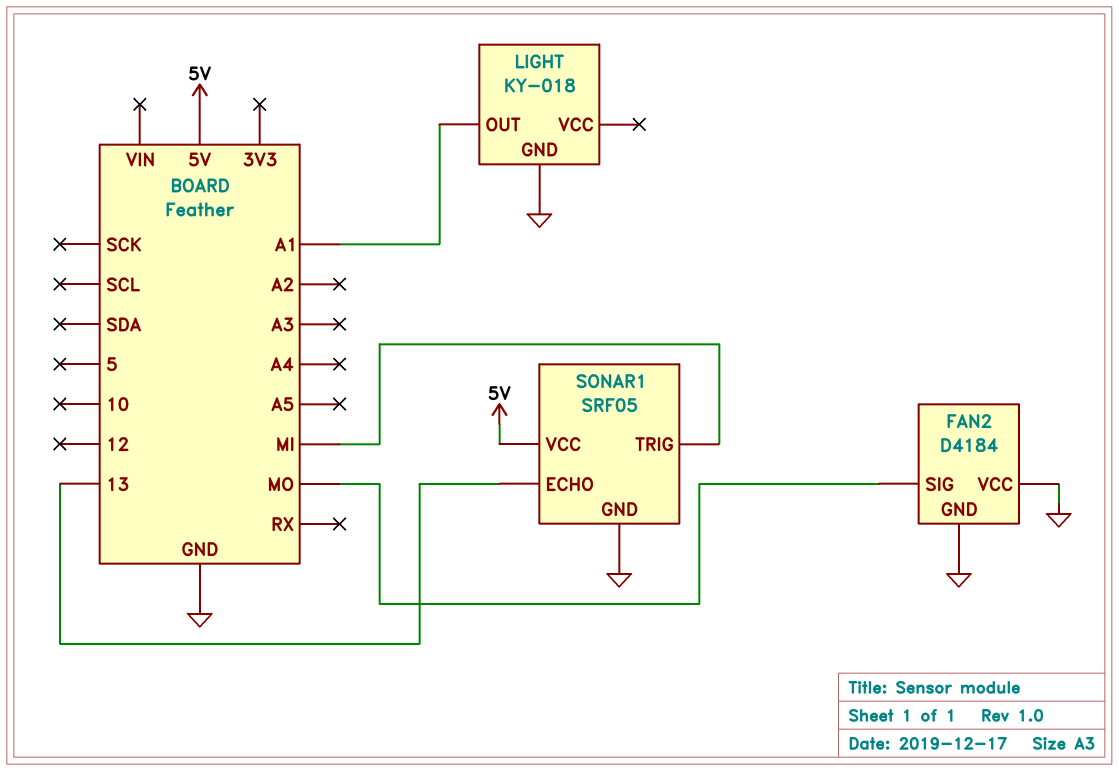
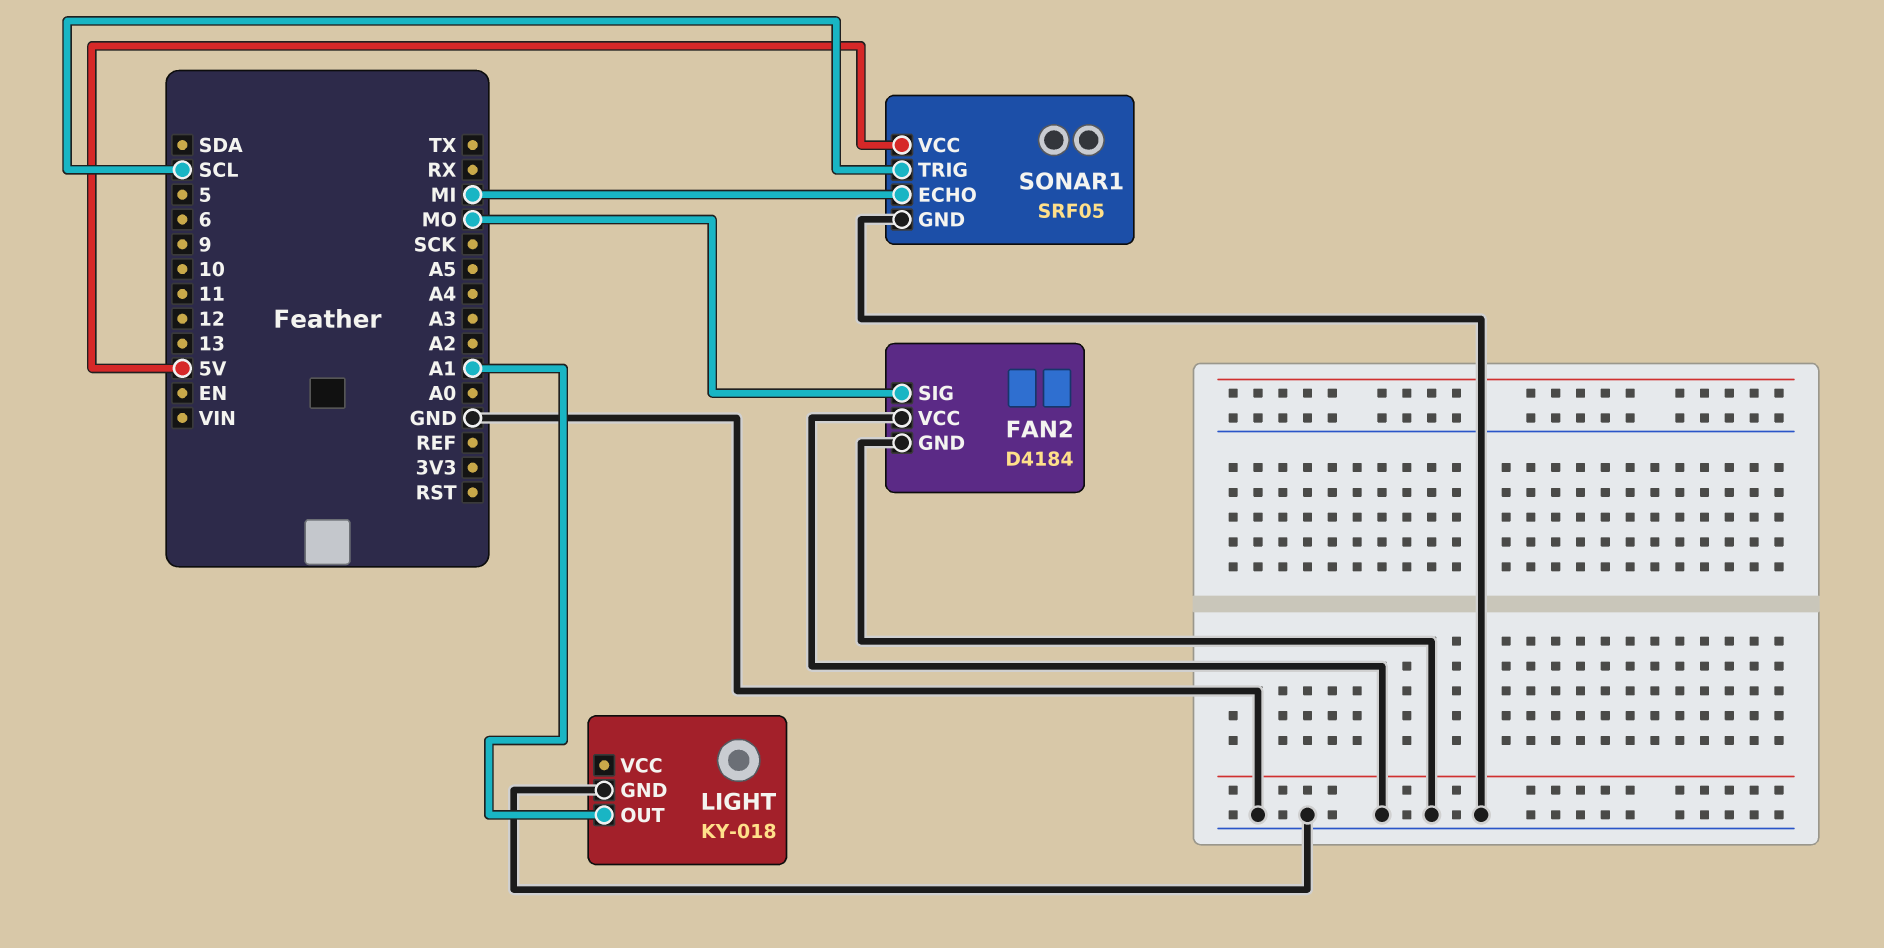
SONAR1 pin ECHO: 13 -> MI
SONAR1 pin TRIG: MI -> SCL

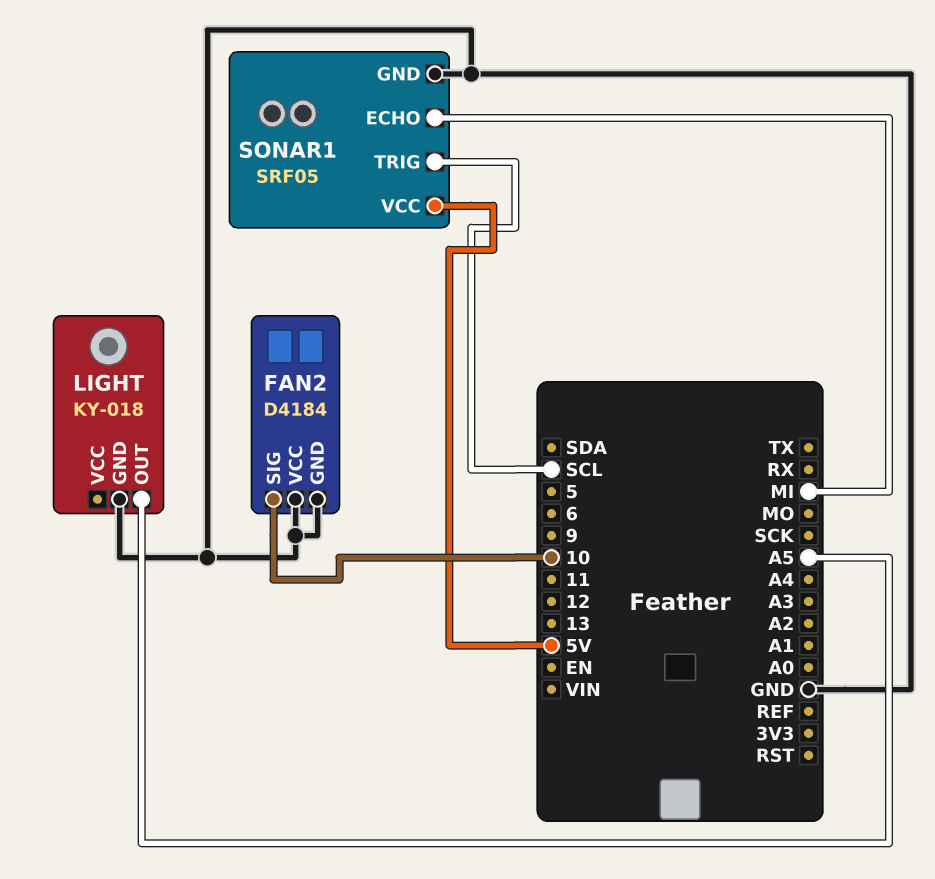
FAN2 pin SIG: MO -> 10
LIGHT pin OUT: A1 -> A5

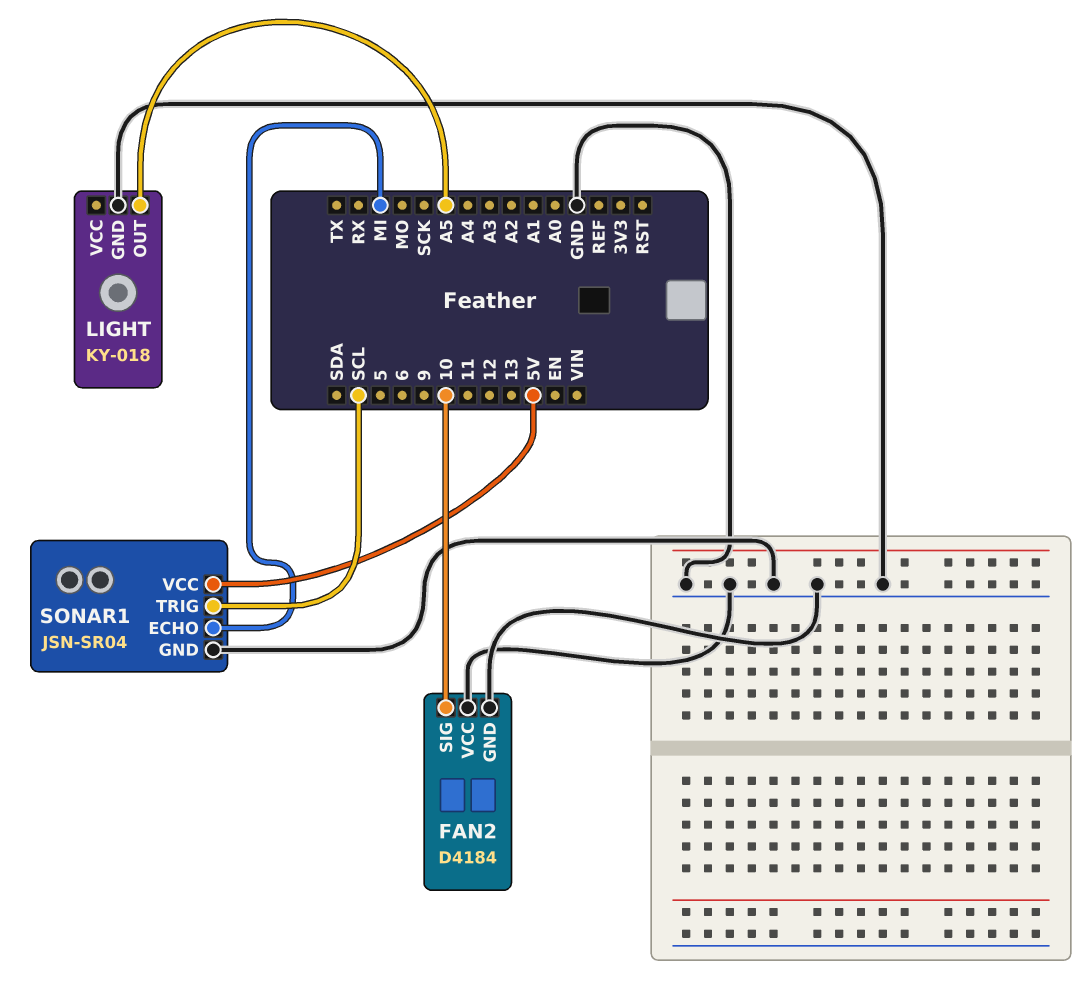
SONAR1: SRF05 -> JSN-SR04

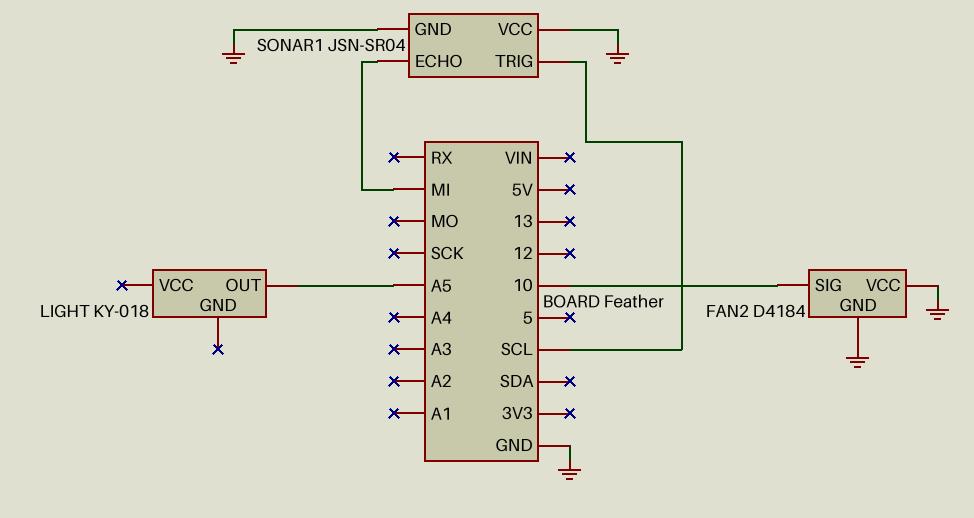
LIGHT pin GND: GND -> none
SONAR1 pin VCC: 5V -> GND

